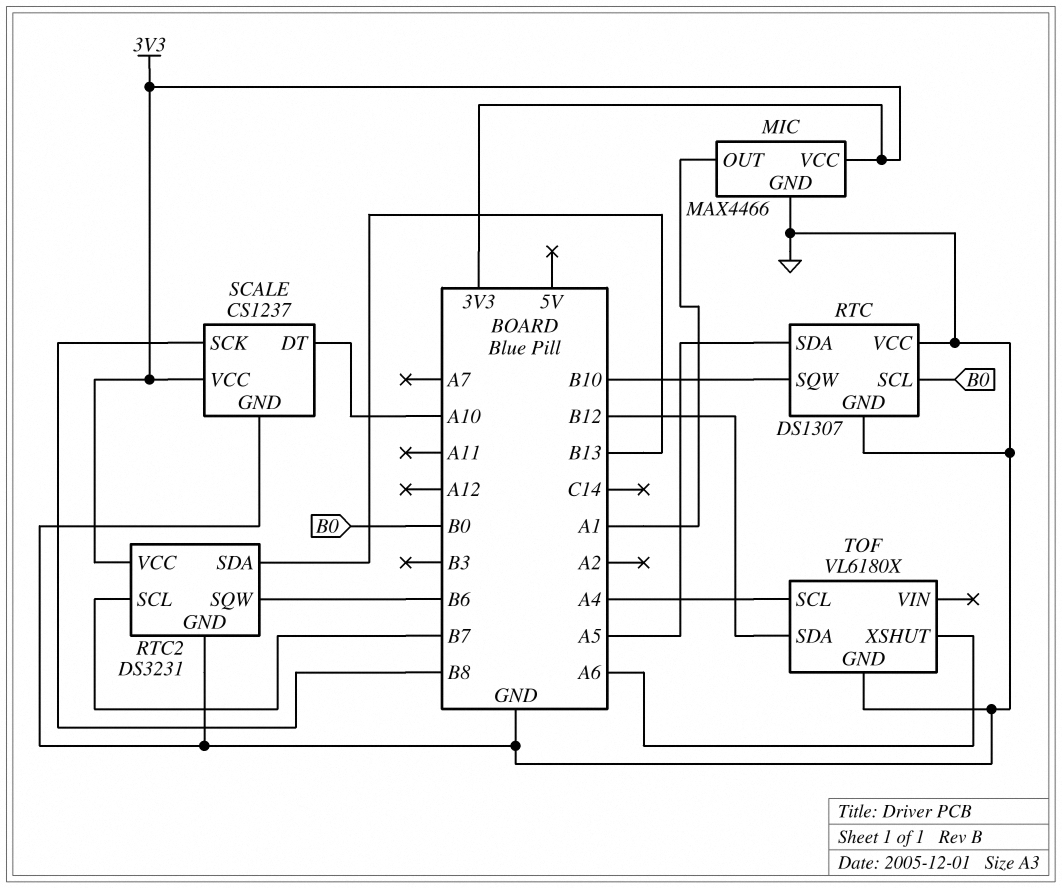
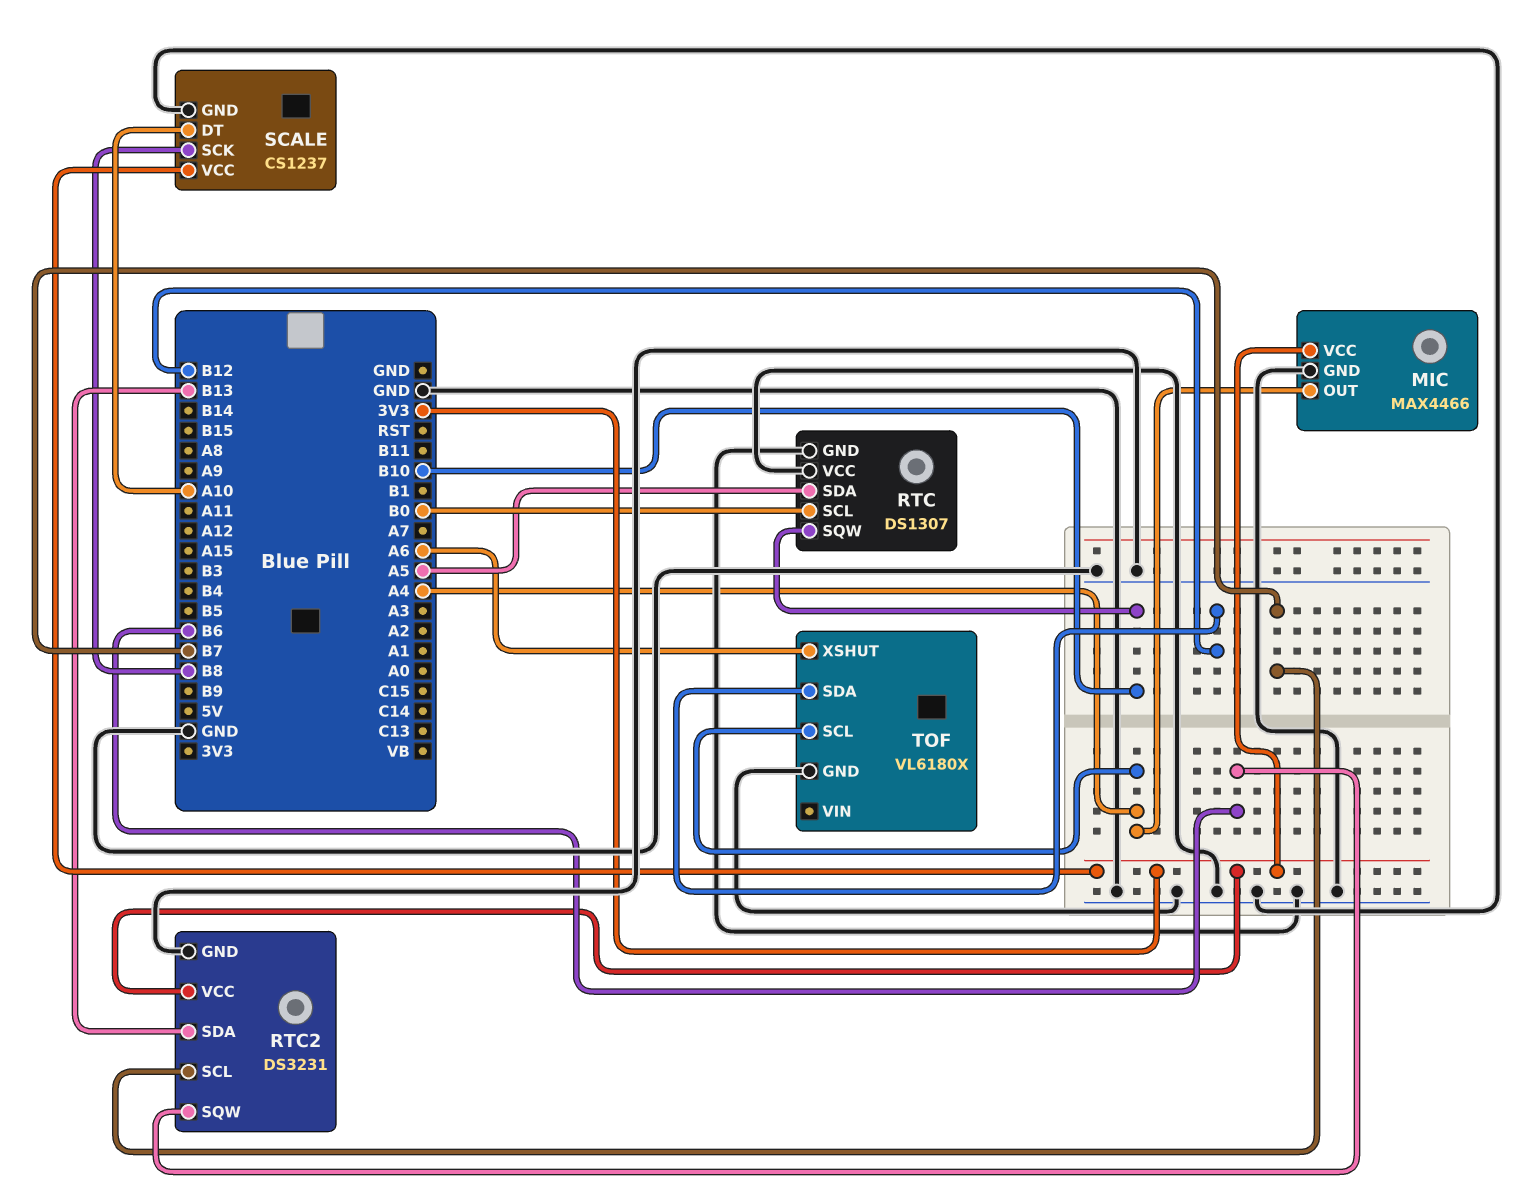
MIC pin OUT: A1 -> A4

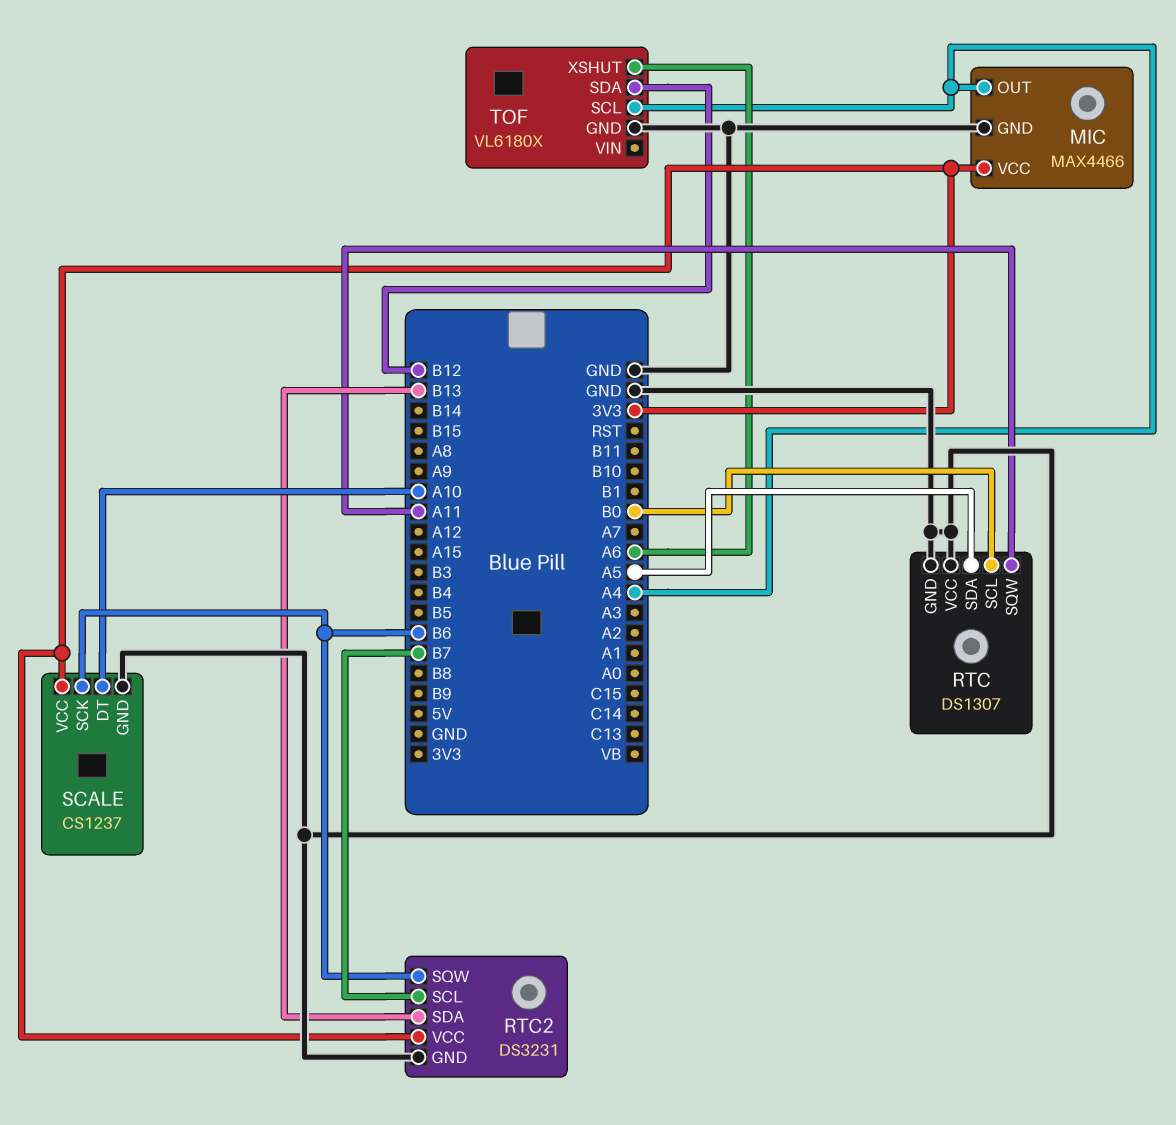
RTC pin SQW: B10 -> A11
SCALE pin SCK: B8 -> B6

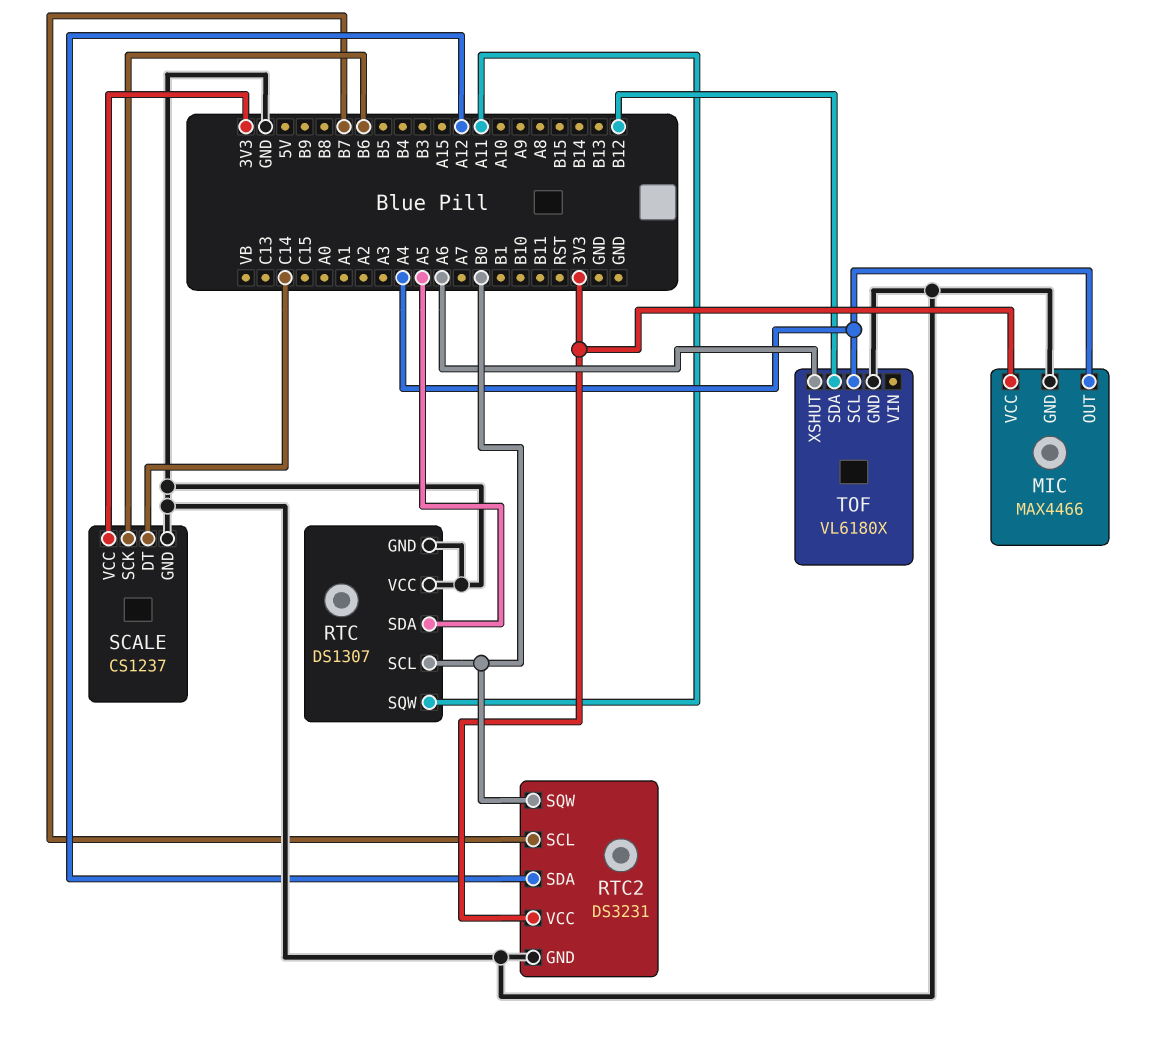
RTC2 pin SDA: B13 -> A12
RTC2 pin SQW: B6 -> B0
SCALE pin DT: A10 -> C14

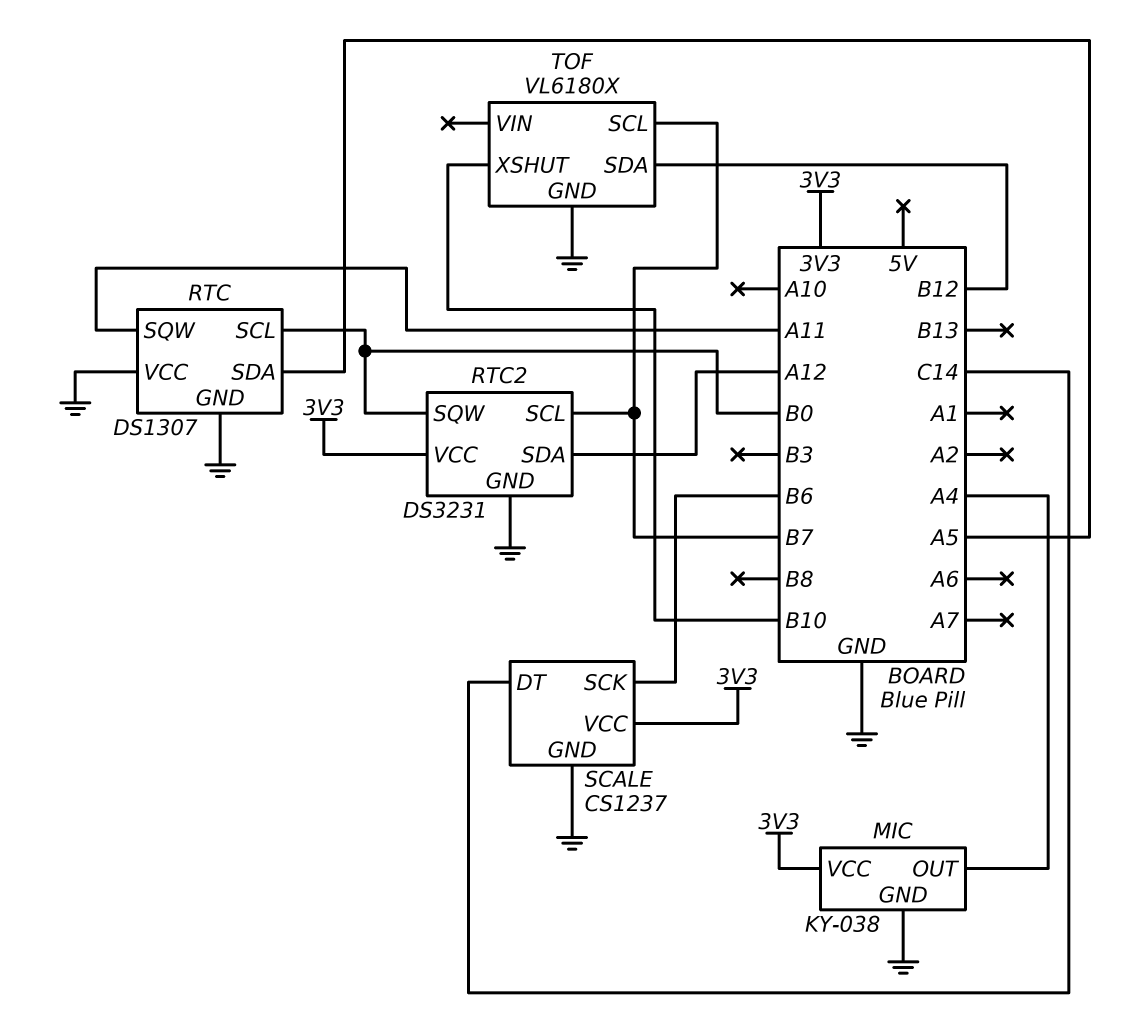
MIC: MAX4466 -> KY-038
TOF pin SCL: A4 -> B7
TOF pin XSHUT: A6 -> B10

